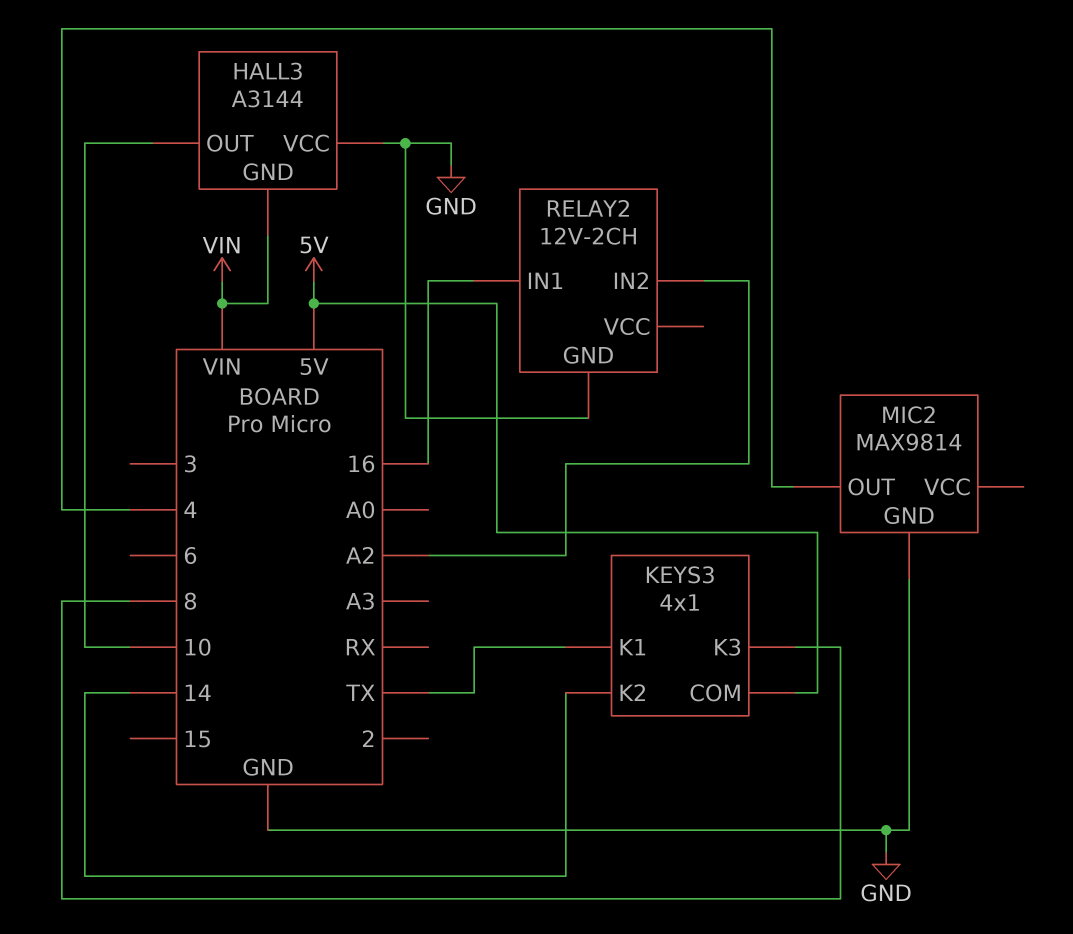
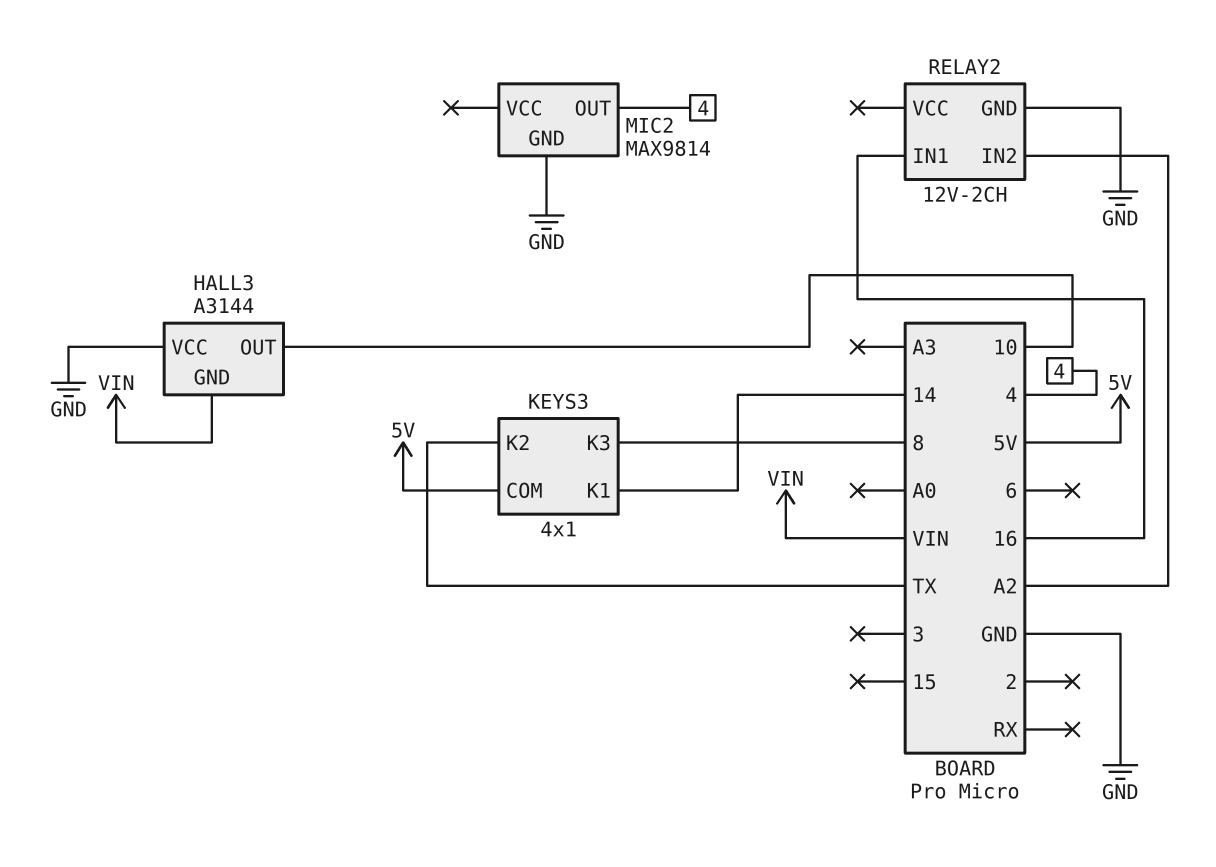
KEYS3 pin K1: TX -> 14
KEYS3 pin K2: 14 -> TX

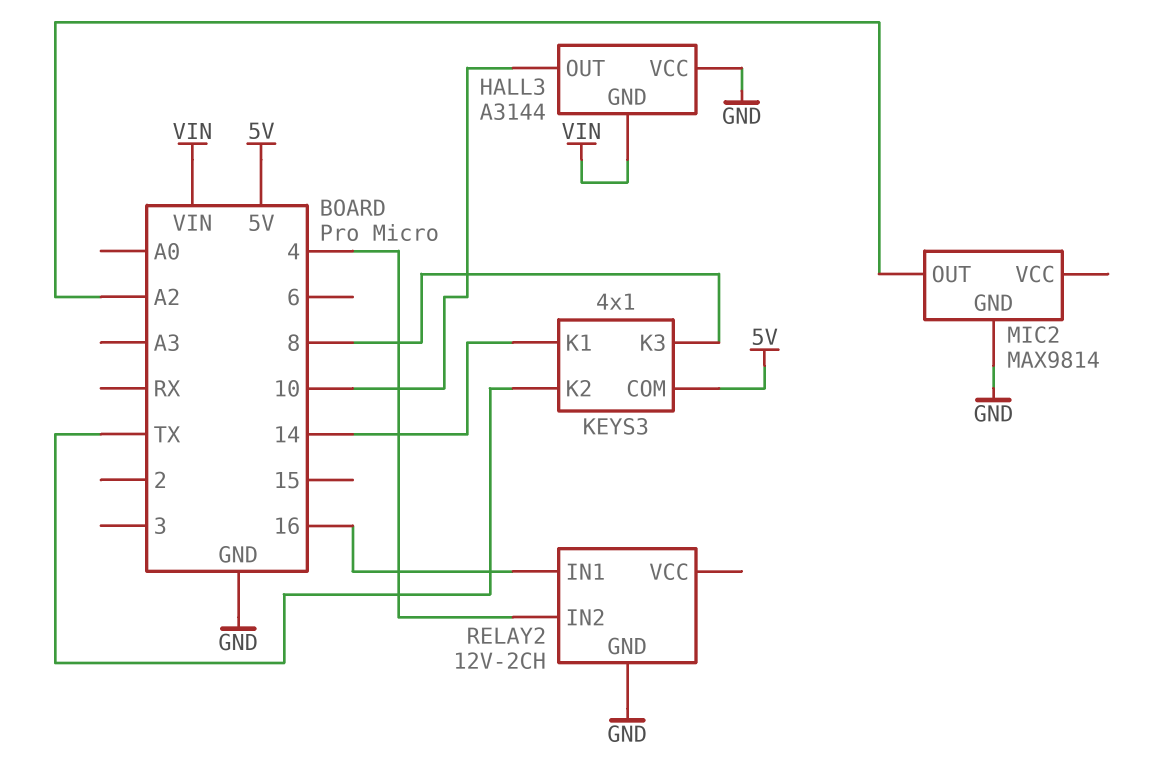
MIC2 pin OUT: 4 -> A2
RELAY2 pin IN2: A2 -> 4

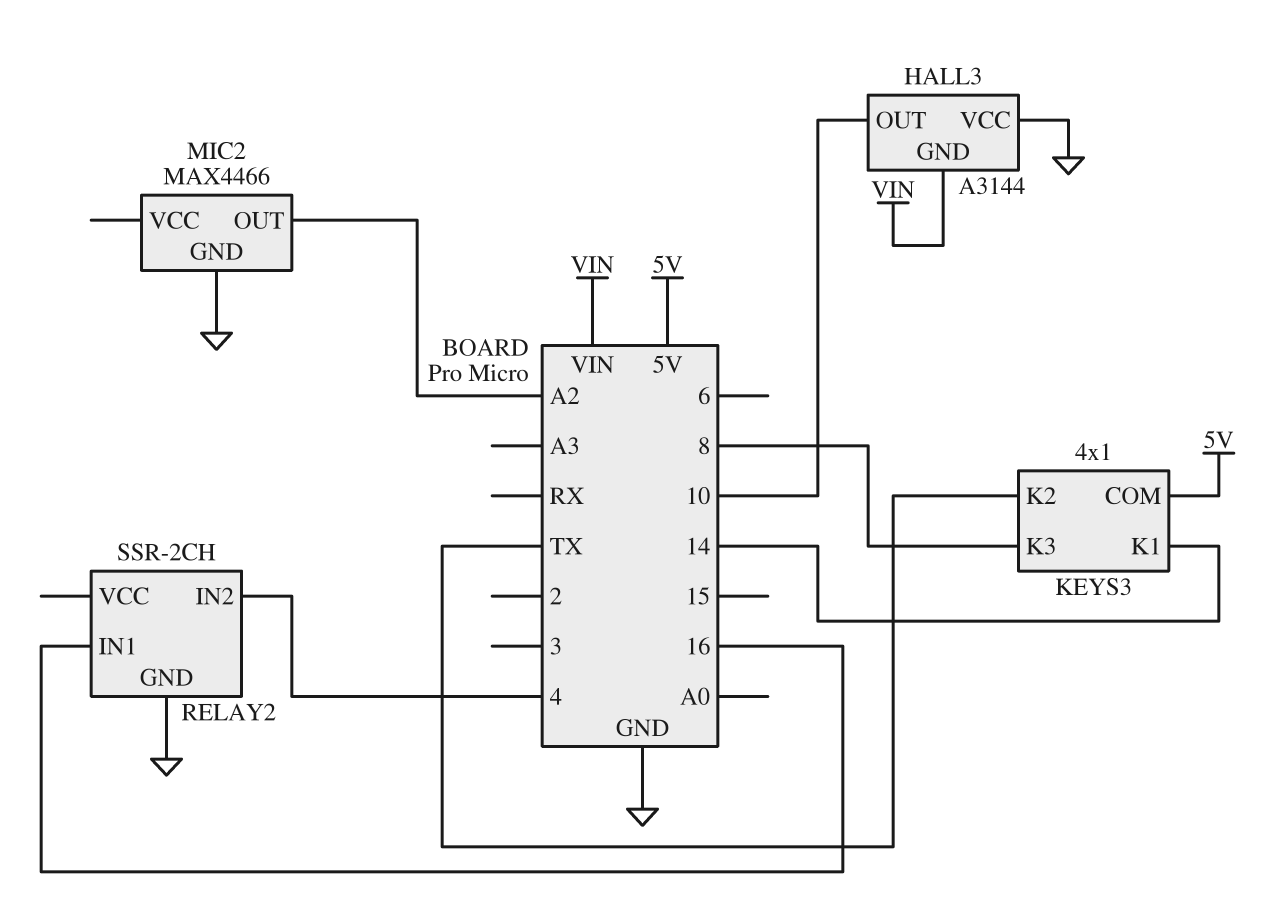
MIC2: MAX9814 -> MAX4466
RELAY2: 12V-2CH -> SSR-2CH

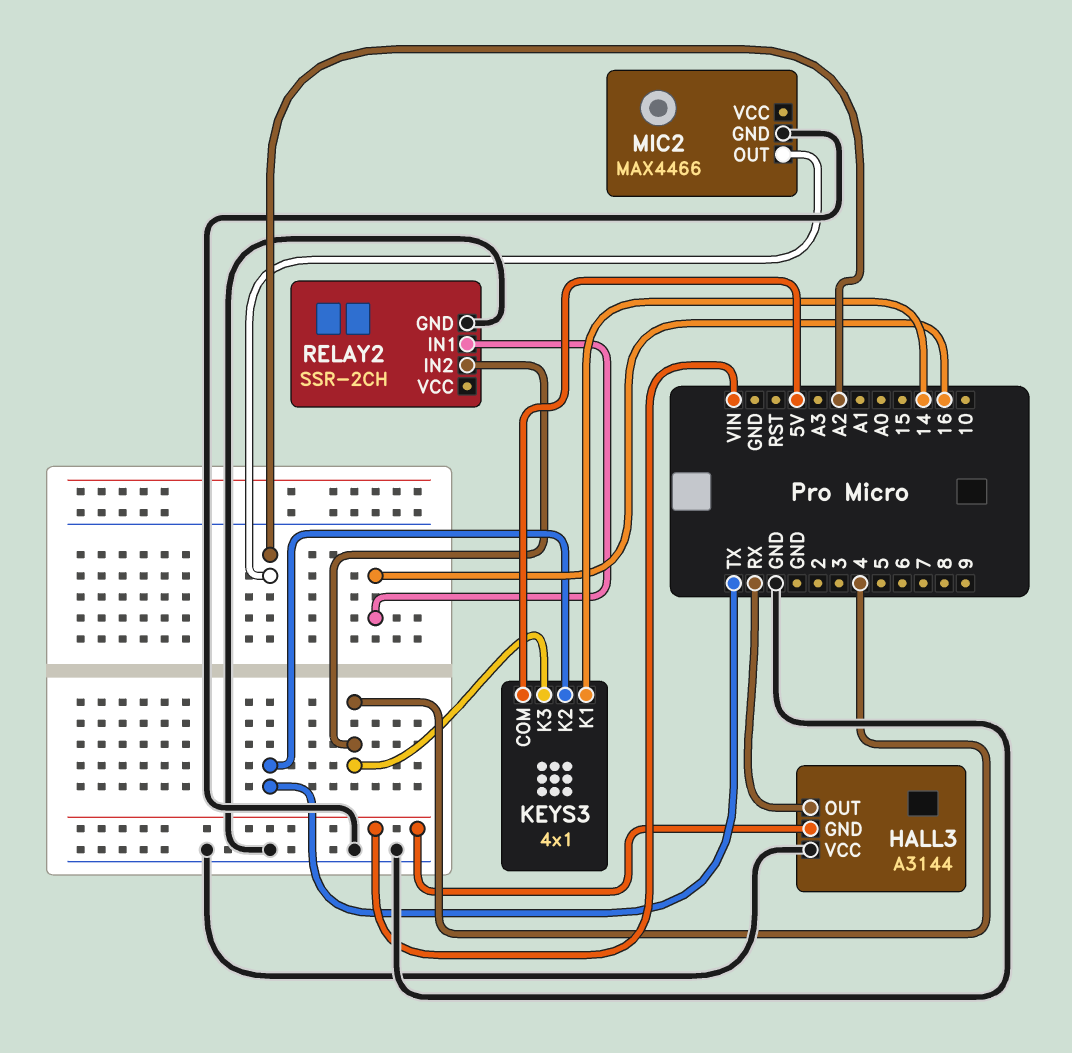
HALL3 pin OUT: 10 -> RX
KEYS3 pin K3: 8 -> 4

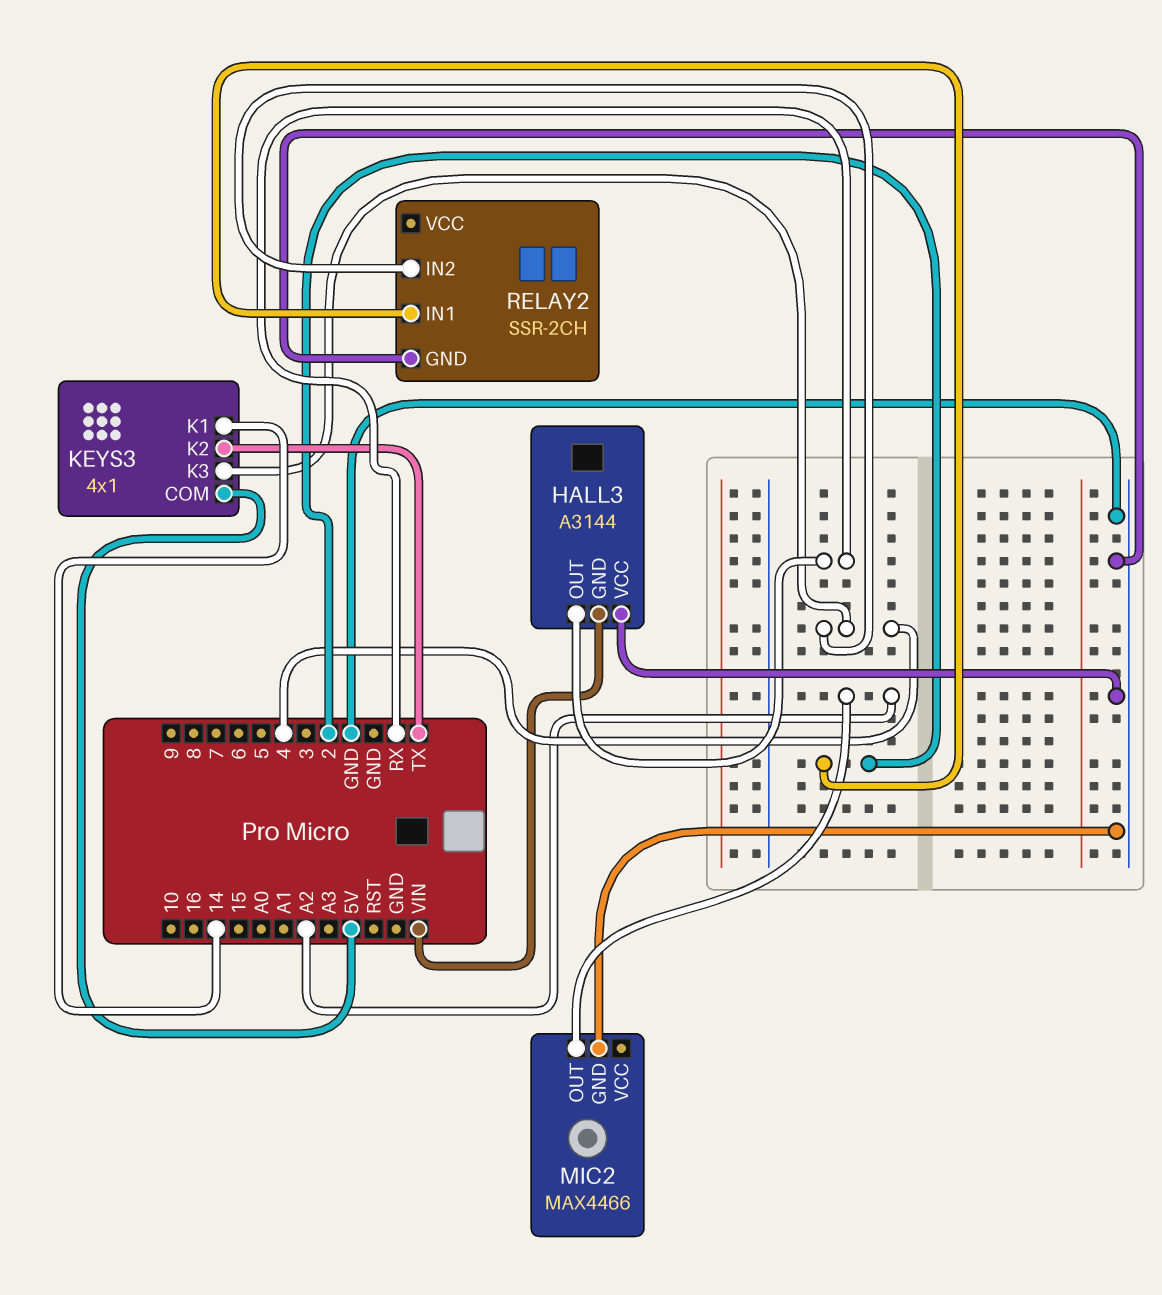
RELAY2 pin IN1: 16 -> 2

